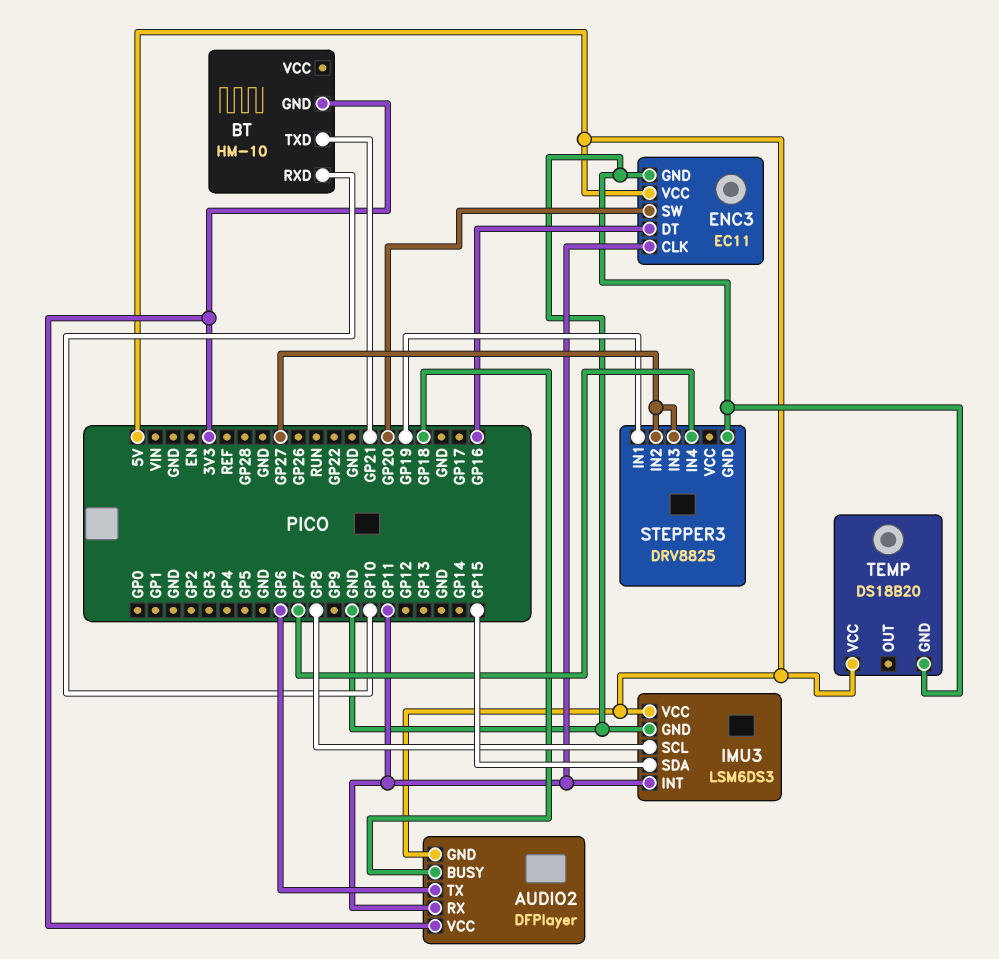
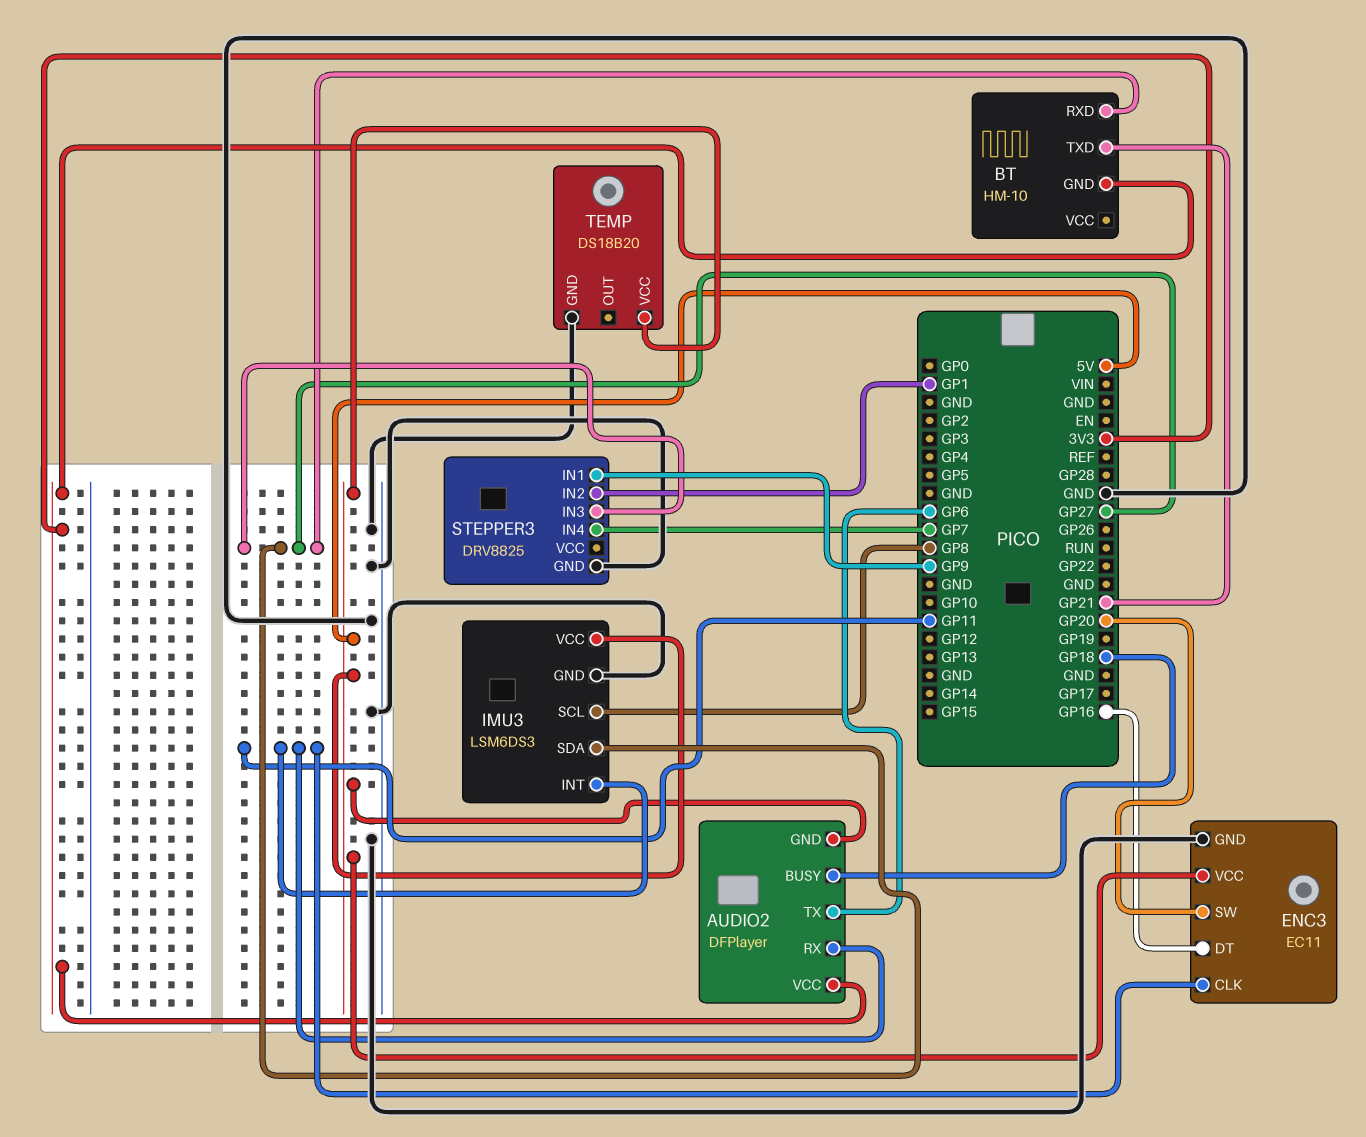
BT pin RXD: GP10 -> GP27
IMU3 pin SDA: GP15 -> GP27
STEPPER3 pin IN1: GP19 -> GP9
STEPPER3 pin IN2: GP27 -> GP1

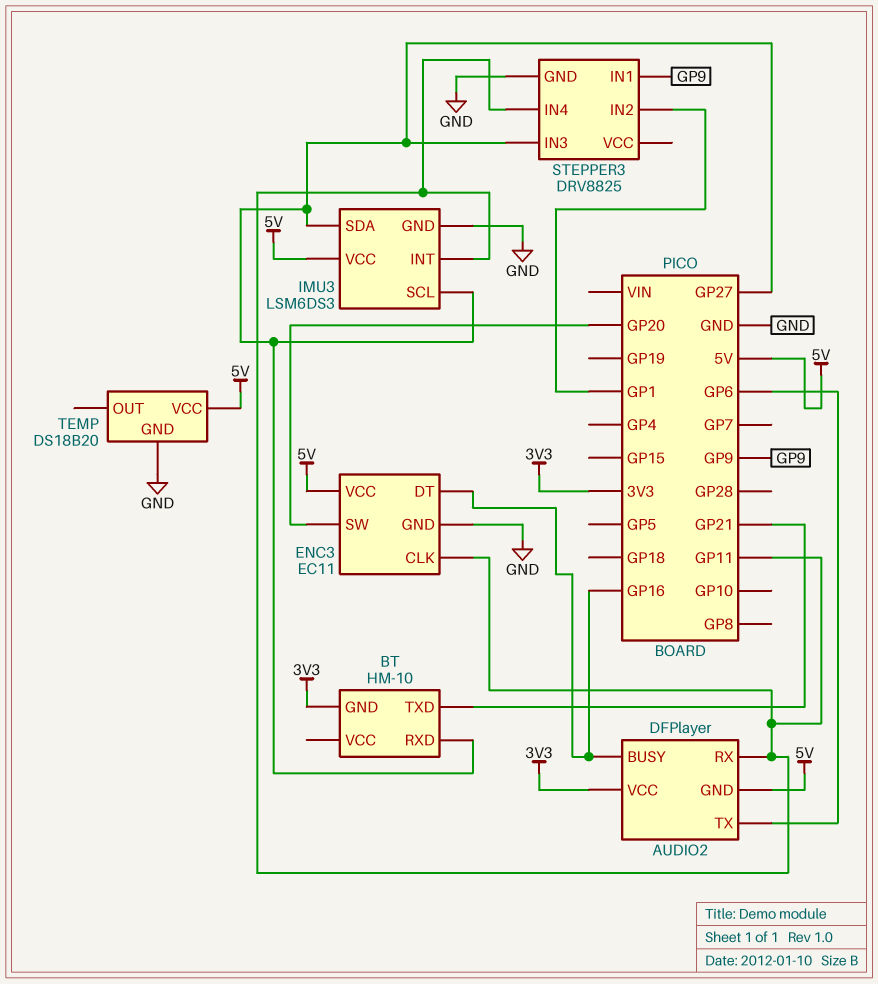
AUDIO2 pin BUSY: GP18 -> GP16
IMU3 pin SCL: GP8 -> GP27
STEPPER3 pin IN4: GP7 -> GP11

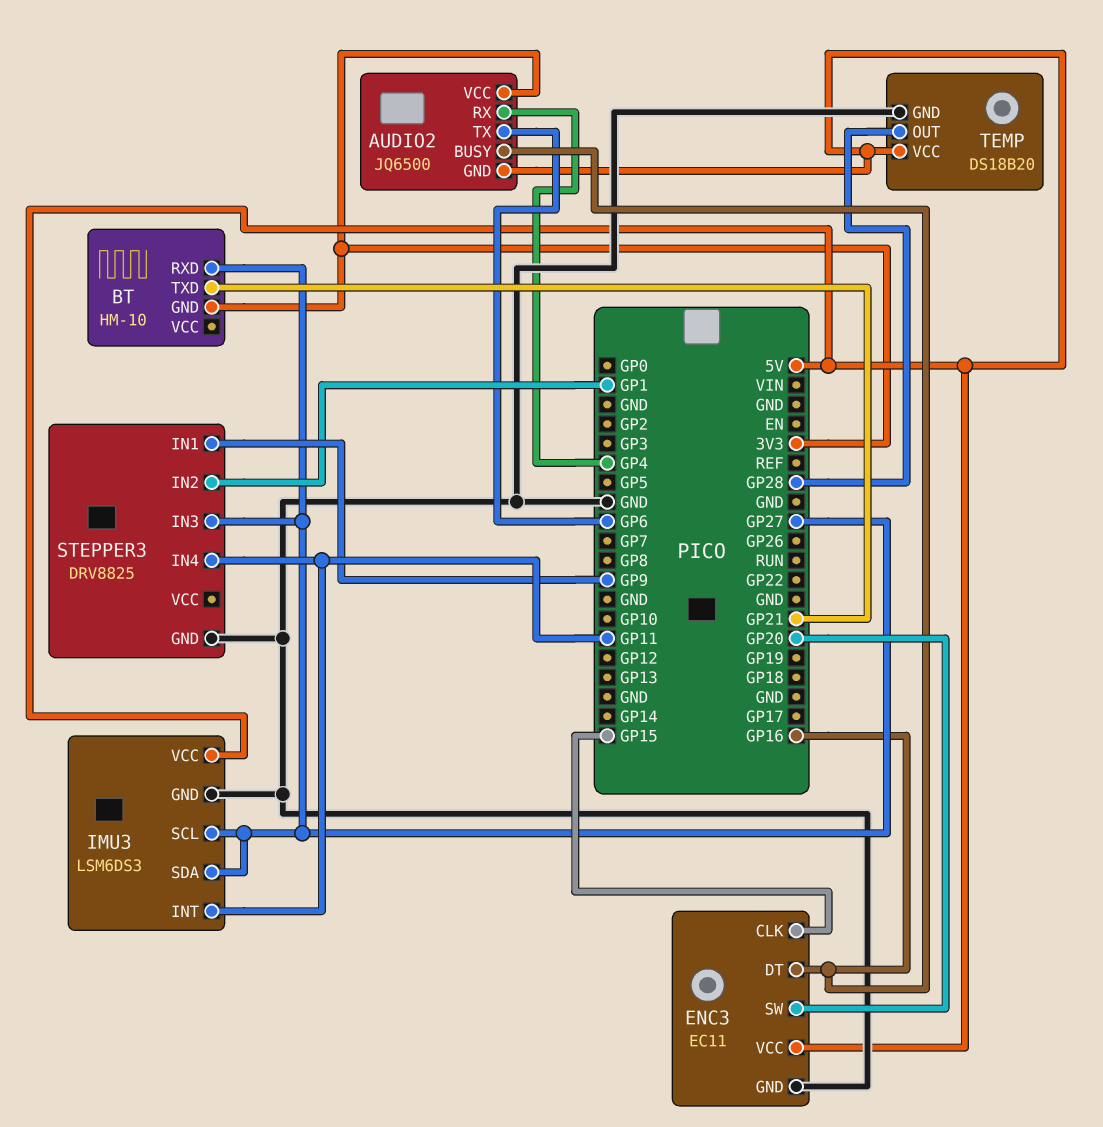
AUDIO2: DFPlayer -> JQ6500
AUDIO2 pin RX: GP11 -> GP4
ENC3 pin CLK: GP11 -> GP15
TEMP pin OUT: none -> GP28

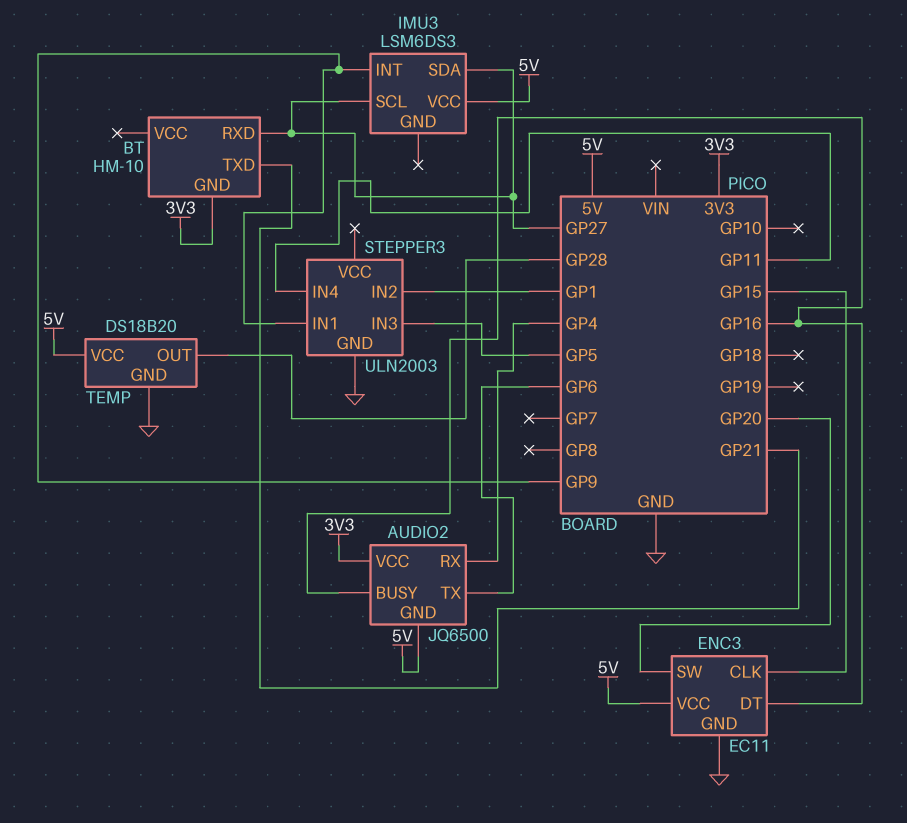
IMU3 pin GND: GND -> none
IMU3 pin INT: GP11 -> GP9
STEPPER3: DRV8825 -> ULN2003
STEPPER3 pin IN3: GP27 -> GP5

